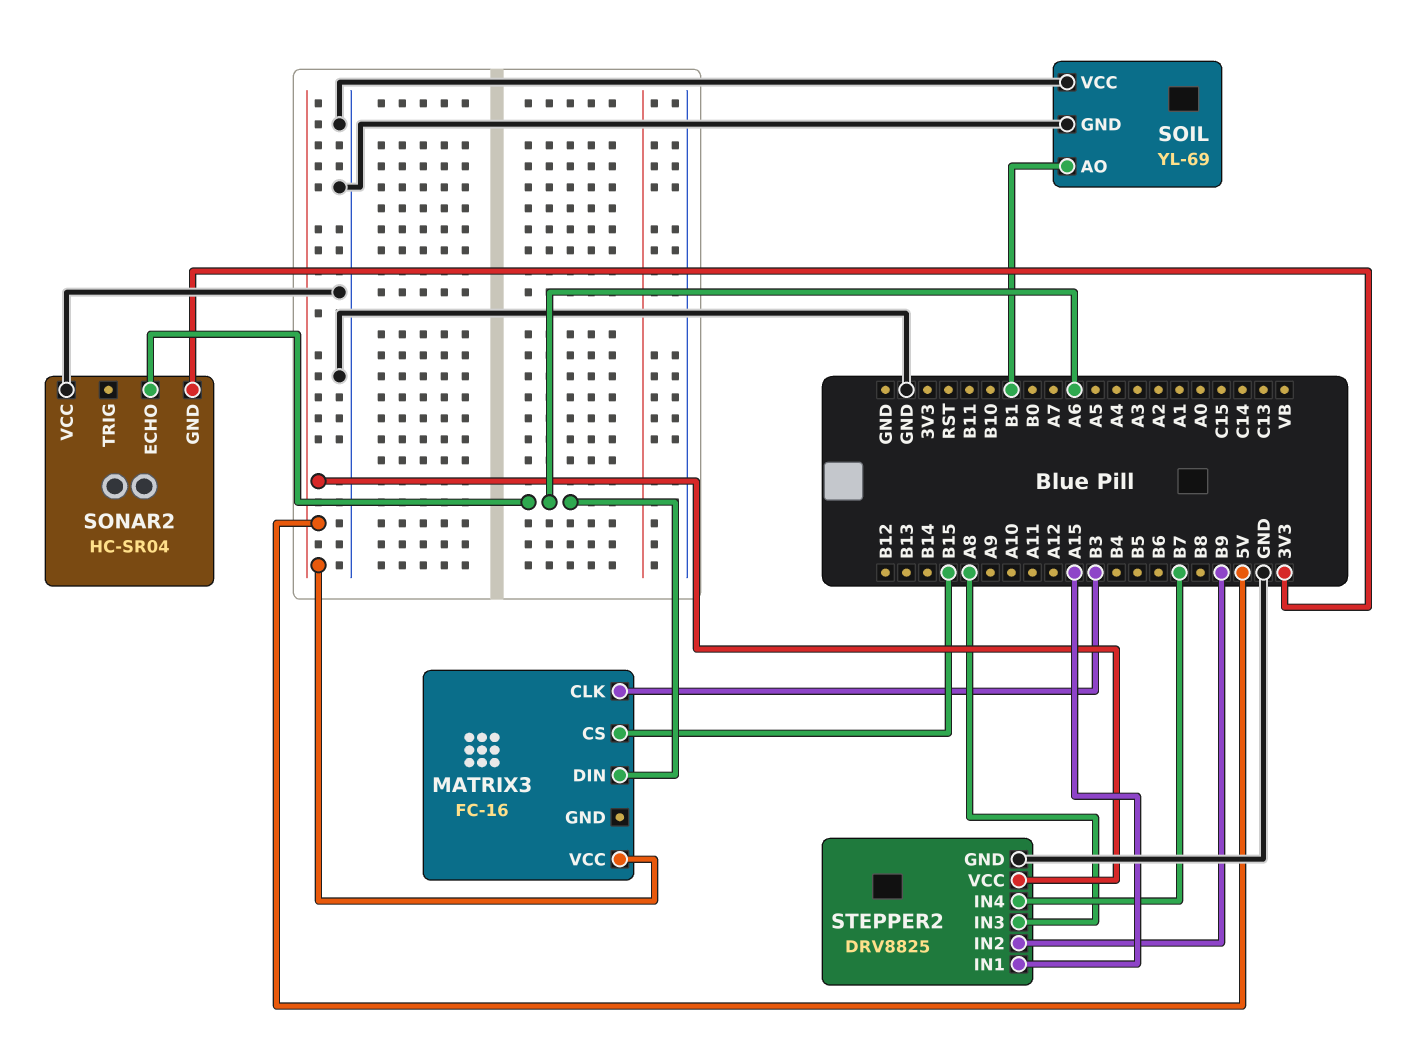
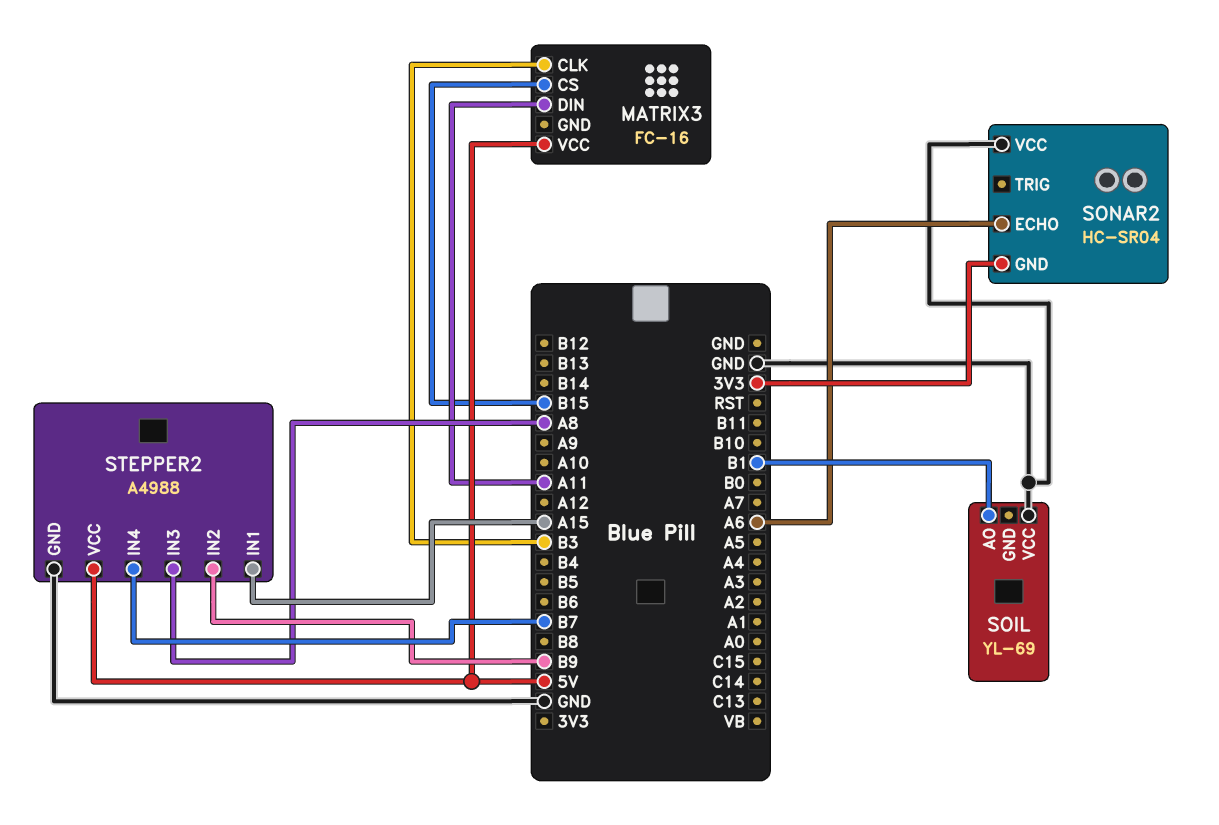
MATRIX3 pin DIN: A6 -> A11
SOIL pin GND: GND -> none
STEPPER2: DRV8825 -> A4988

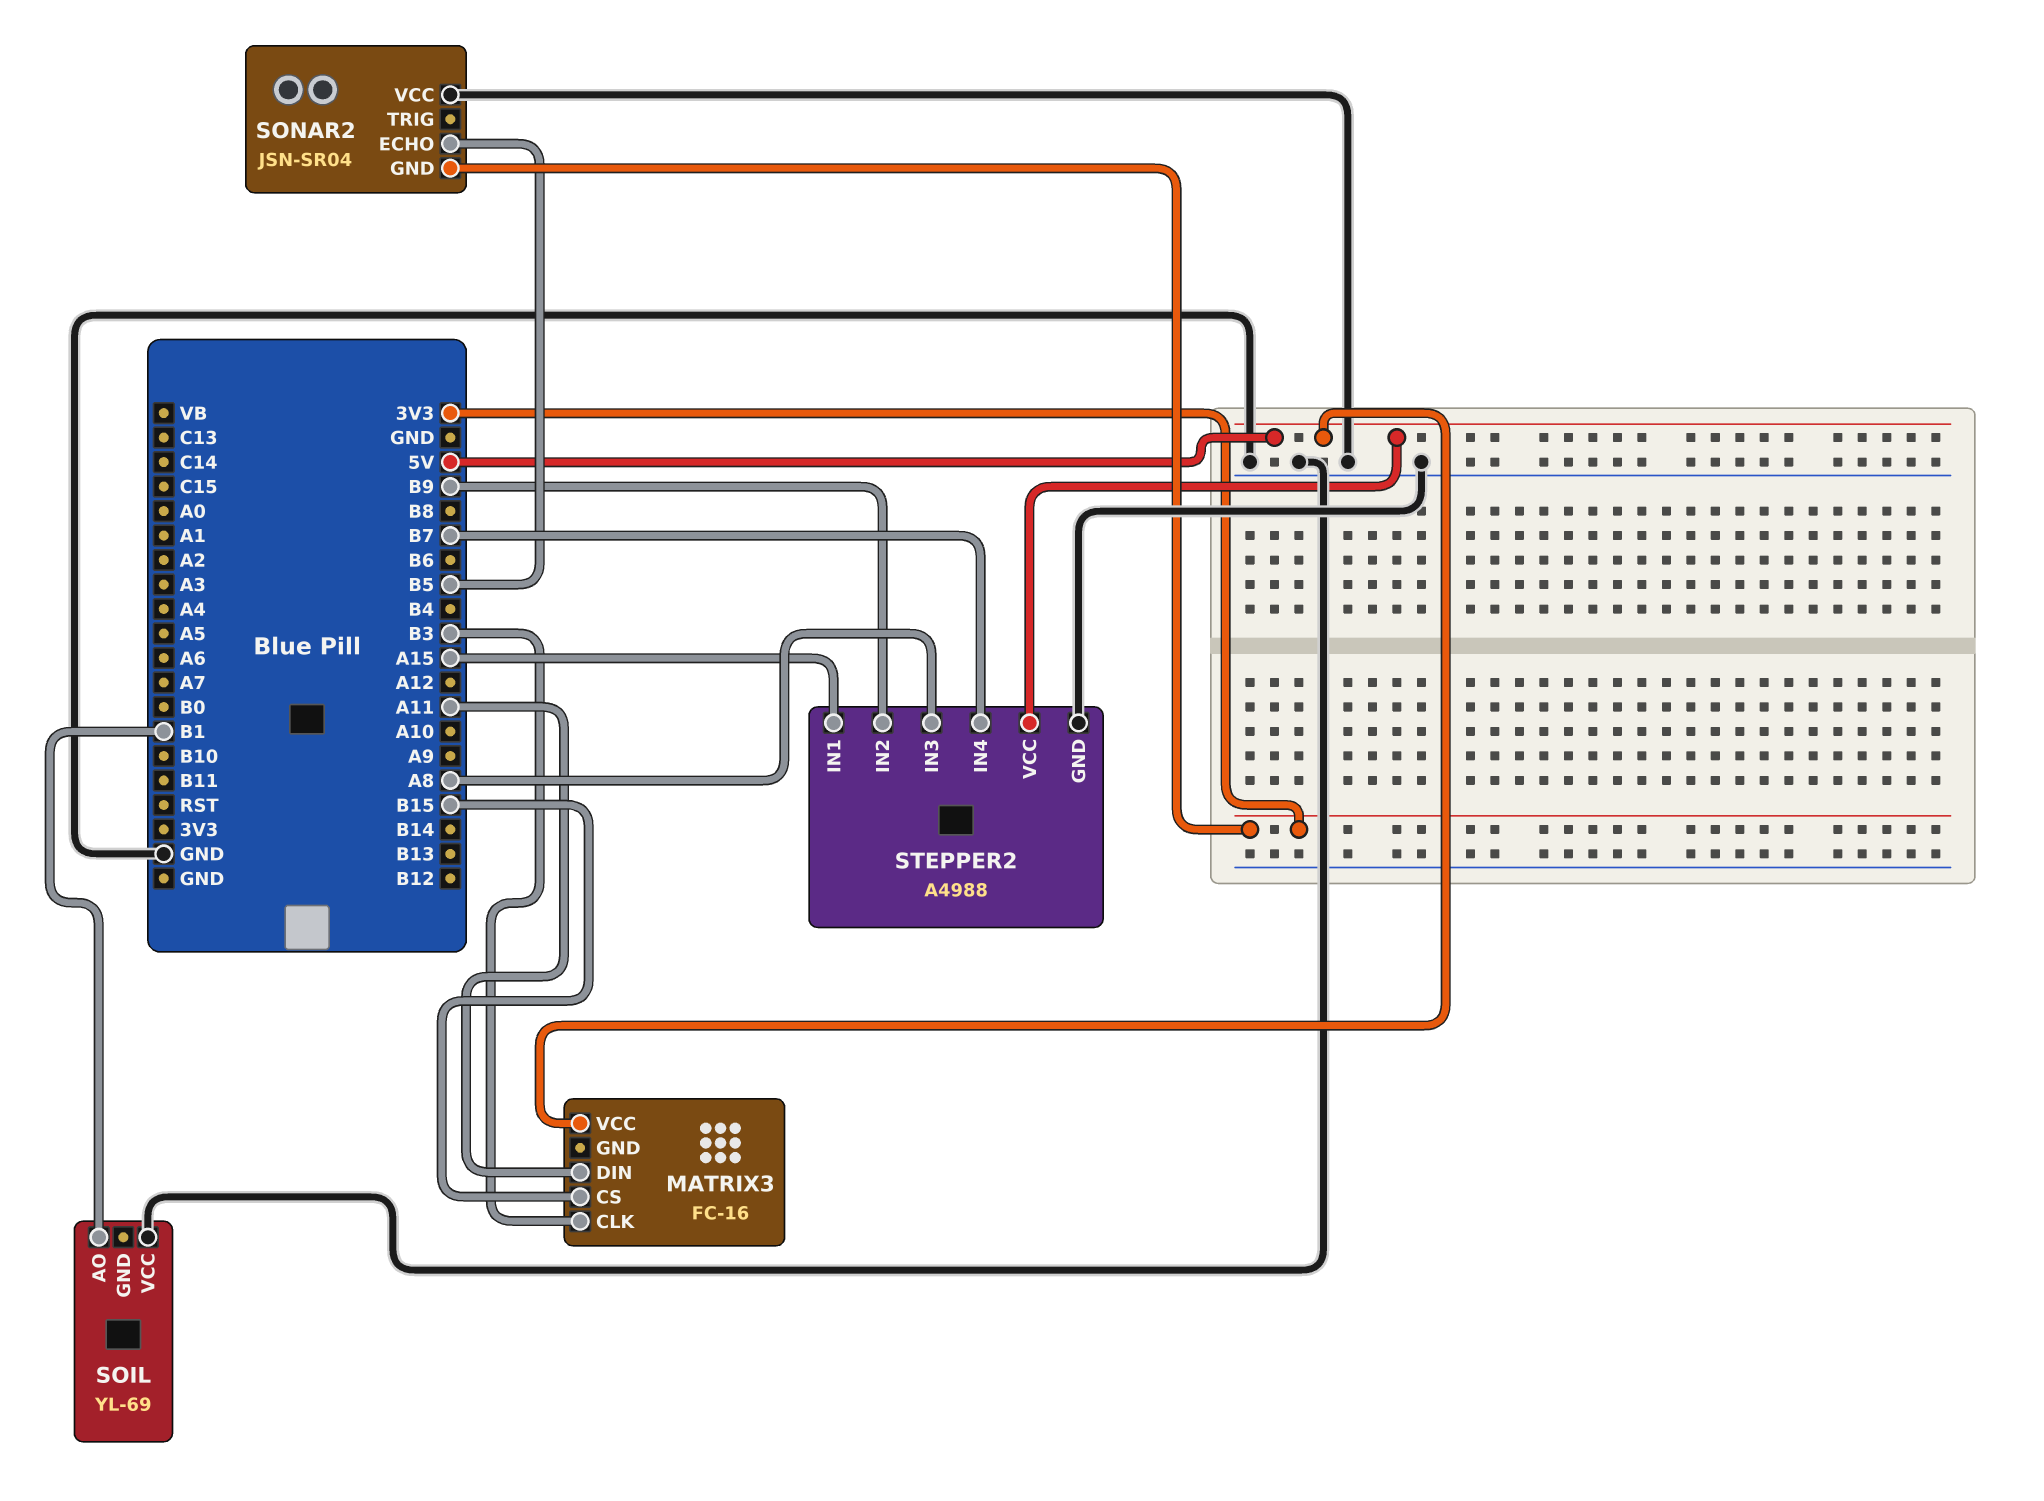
SONAR2: HC-SR04 -> JSN-SR04
SONAR2 pin ECHO: A6 -> B5

